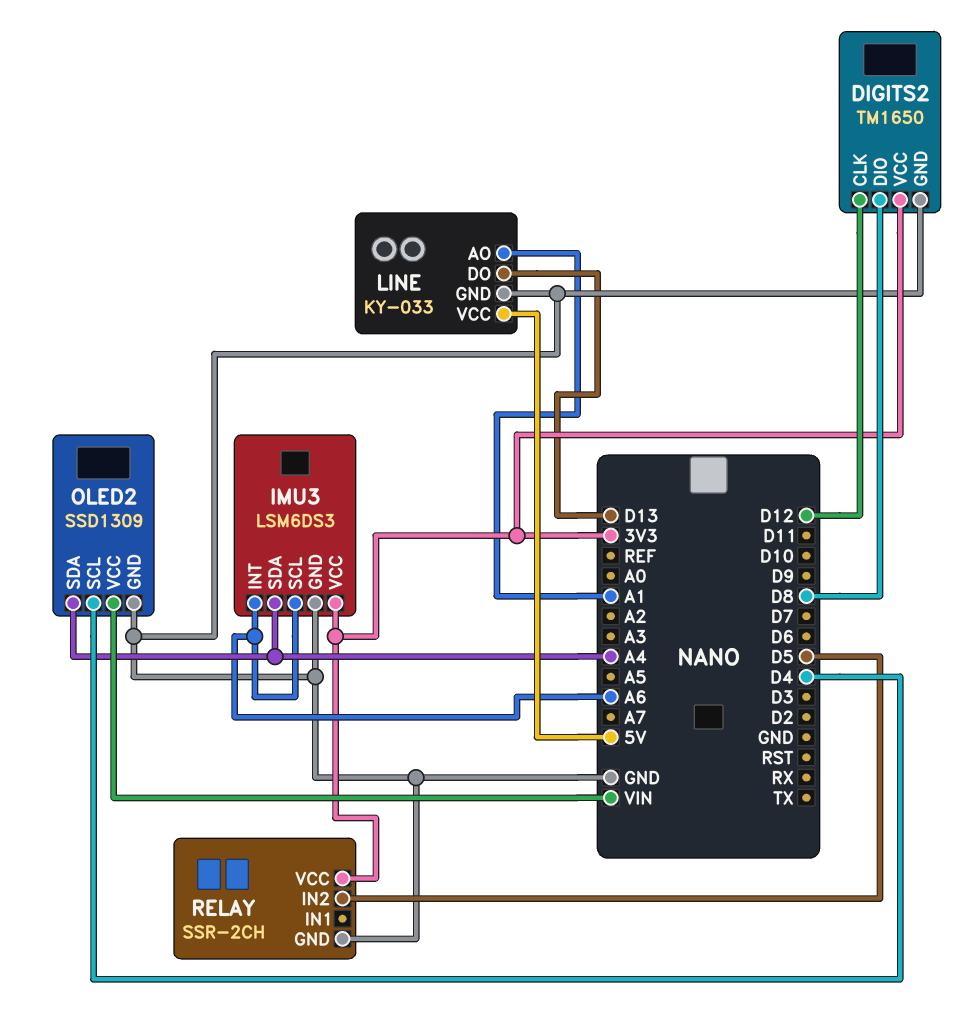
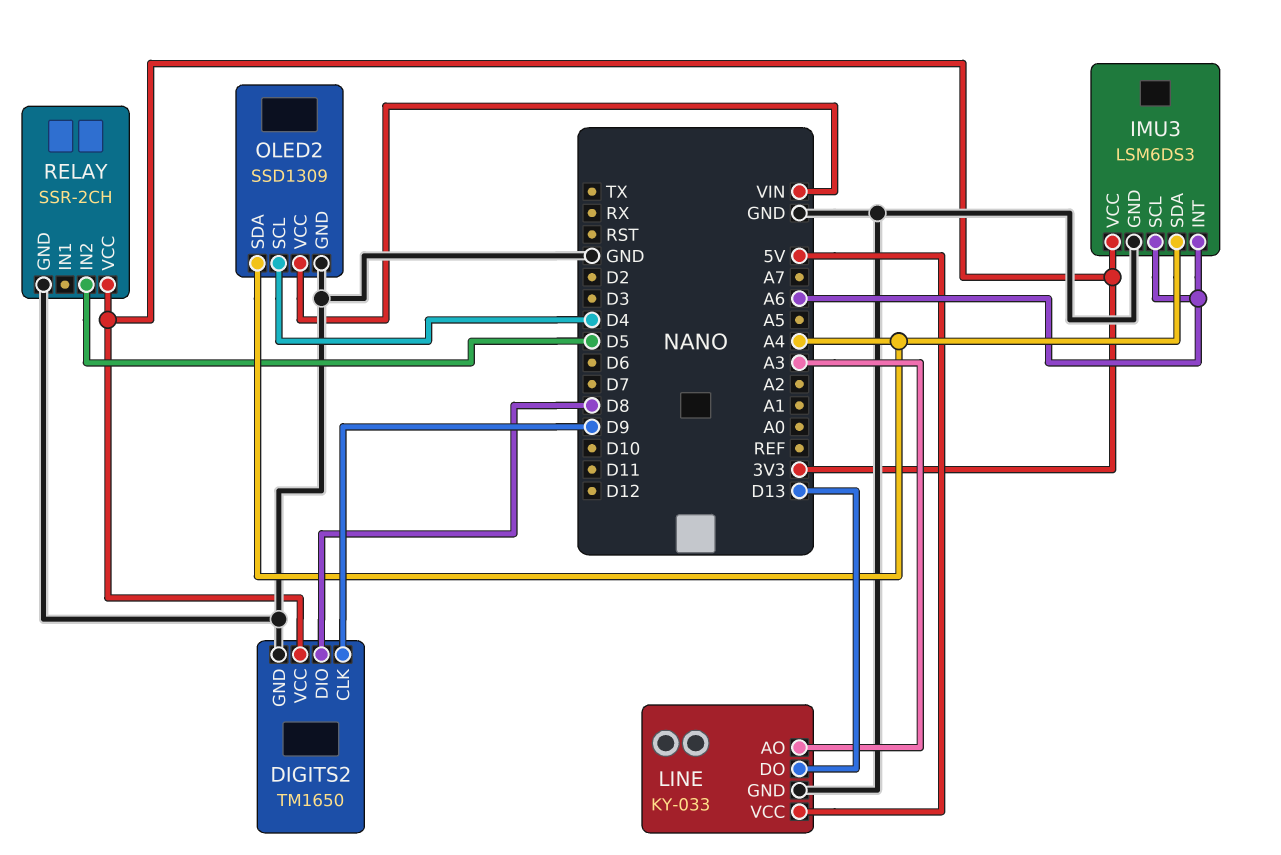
DIGITS2 pin CLK: D12 -> D9
LINE pin AO: A1 -> A3

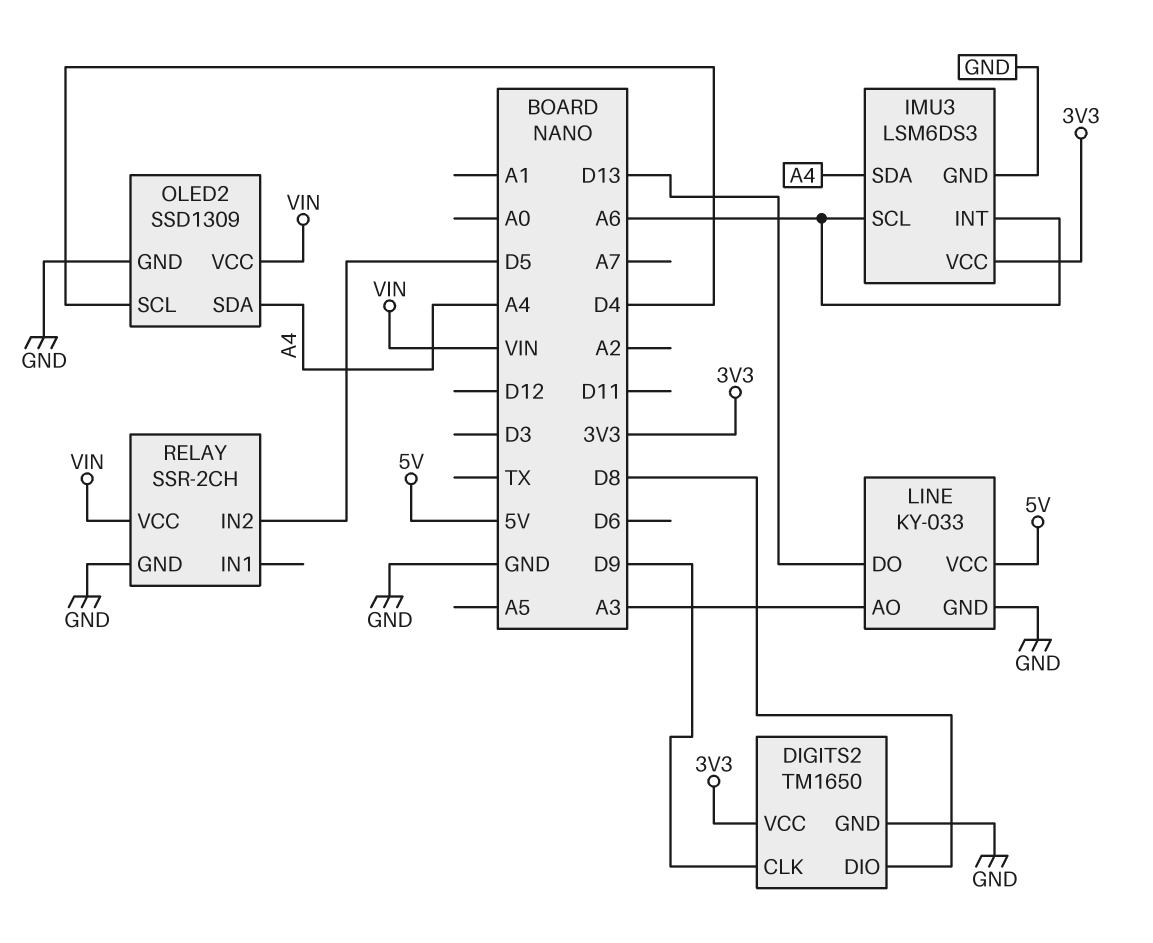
RELAY pin VCC: 3V3 -> VIN

